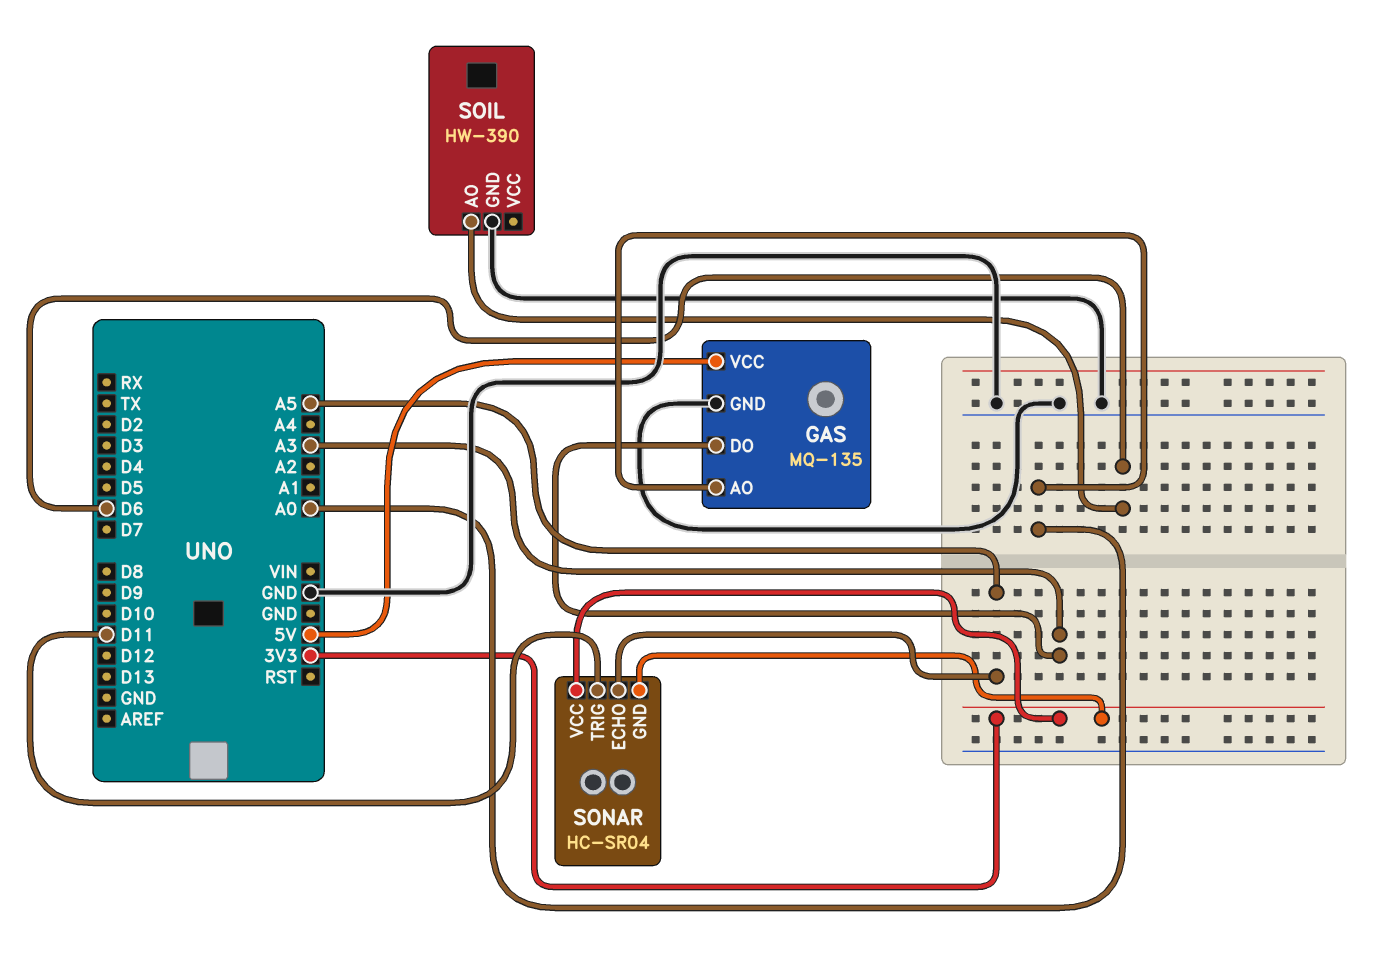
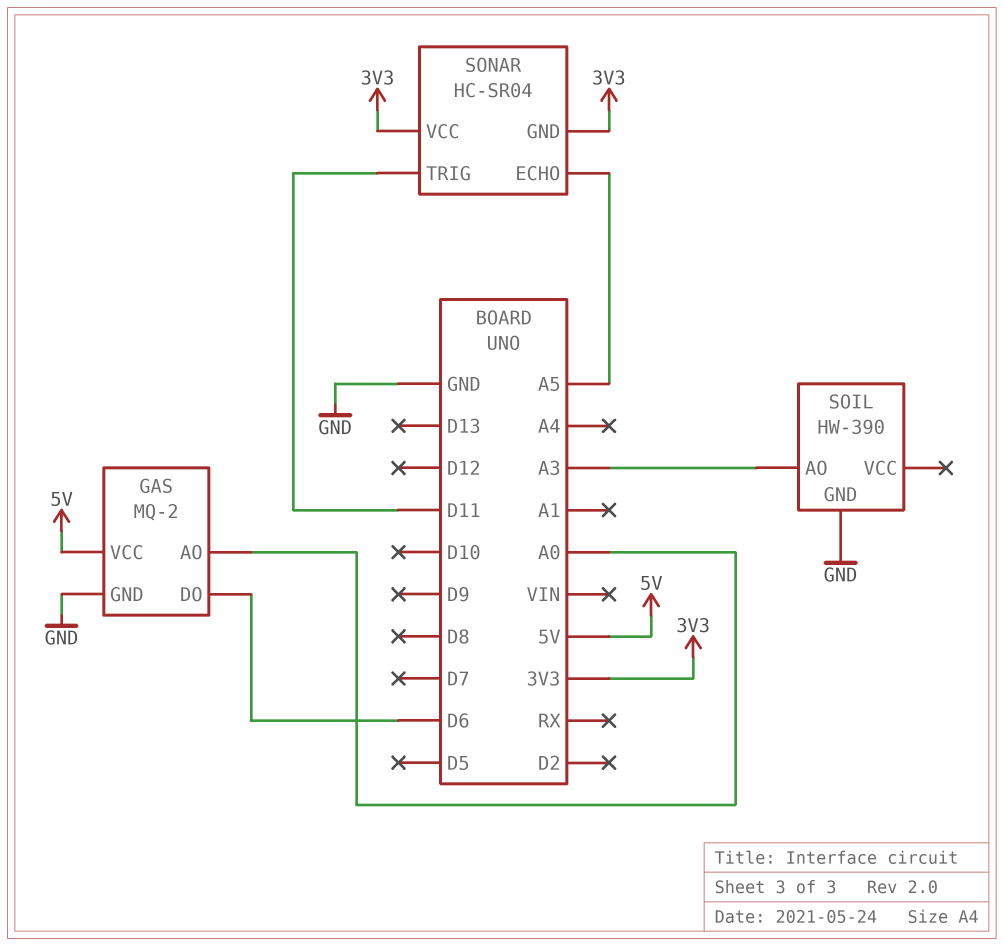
GAS: MQ-135 -> MQ-2
GAS pin DO: A3 -> D6
SOIL pin AO: D6 -> A3

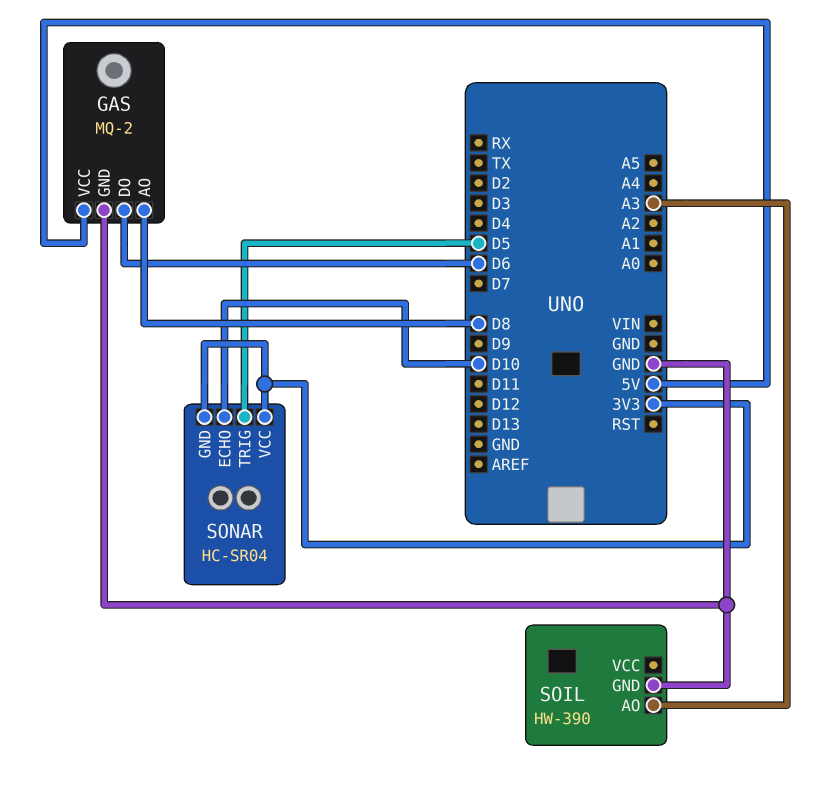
GAS pin AO: A0 -> D8
SONAR pin ECHO: A5 -> D10
SONAR pin TRIG: D11 -> D5

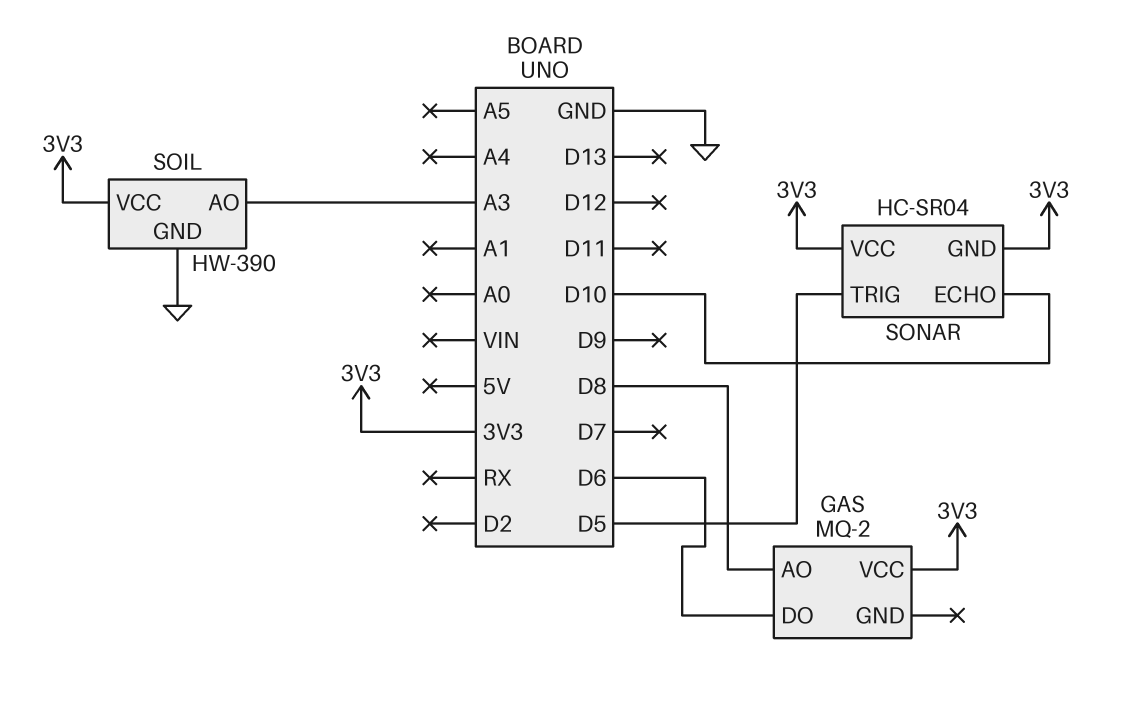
GAS pin GND: GND -> none
GAS pin VCC: 5V -> 3V3
SOIL pin VCC: none -> 3V3

